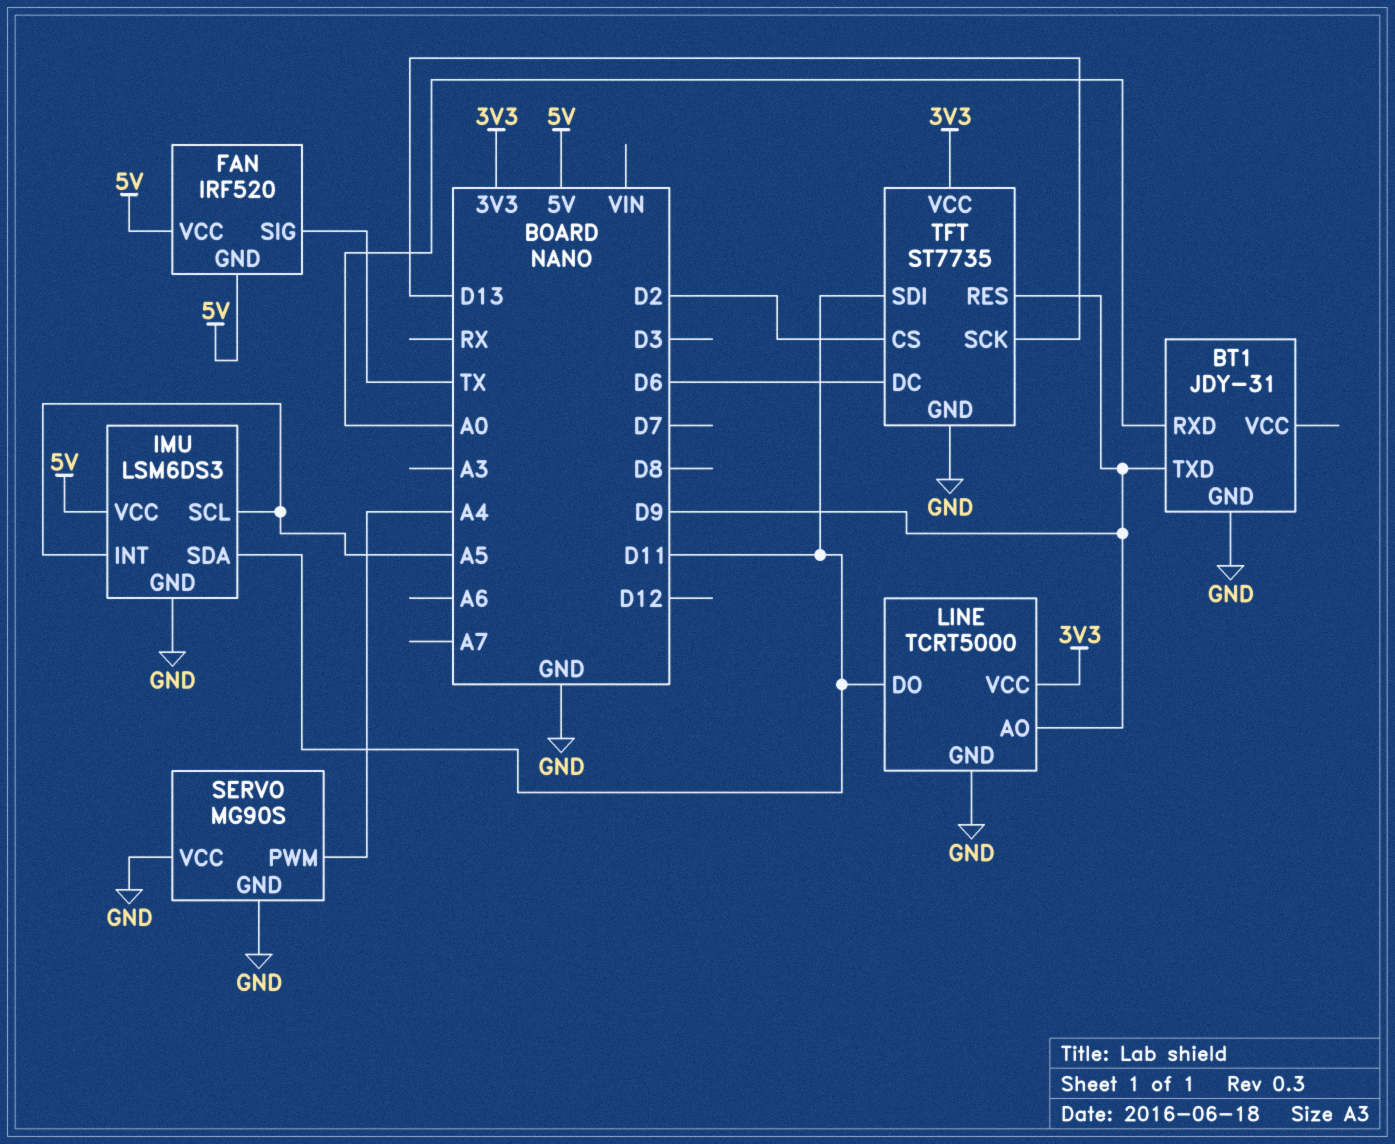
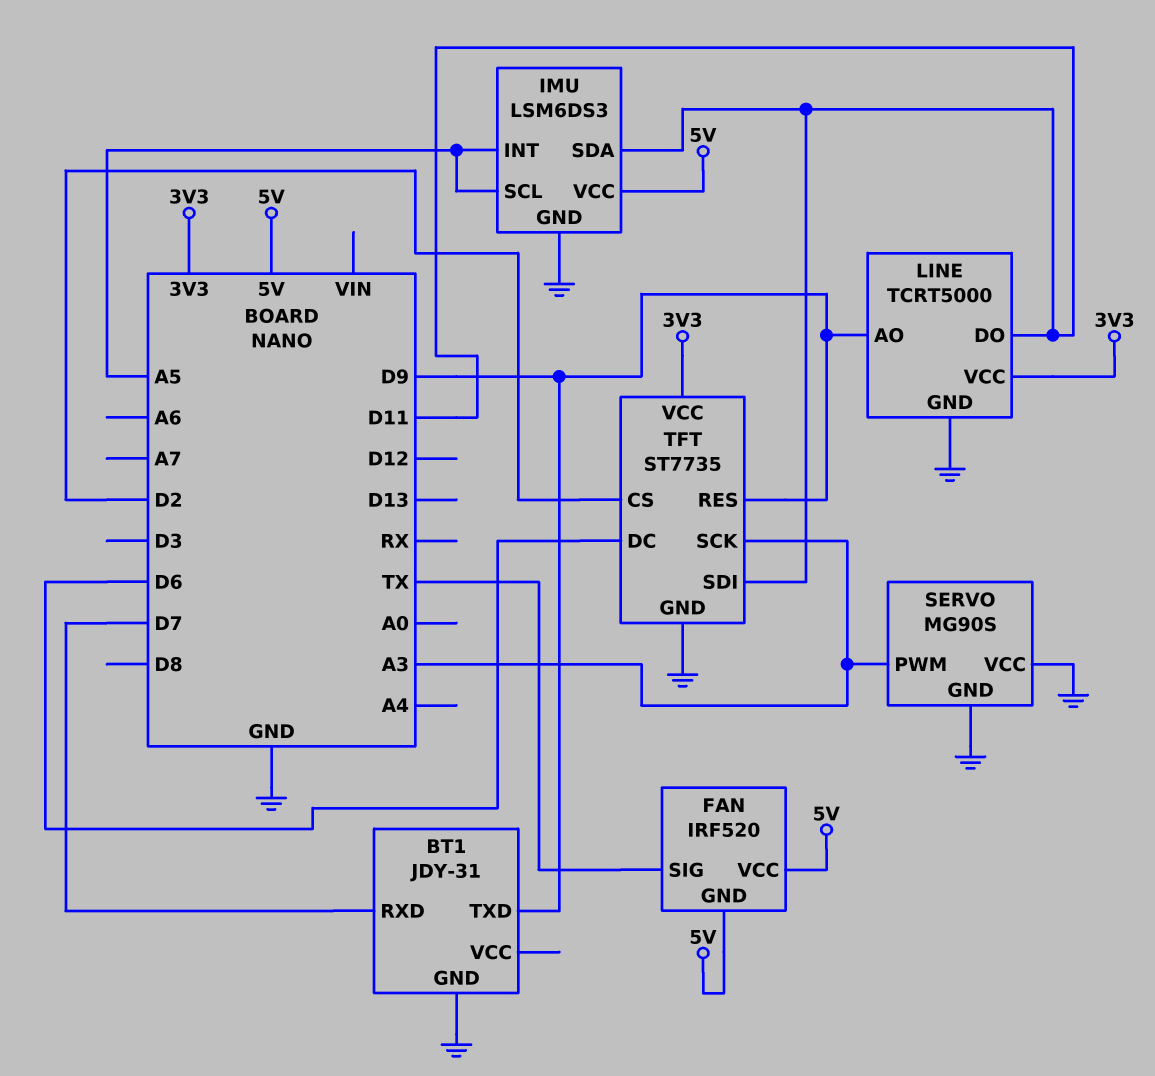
BT1 pin RXD: A0 -> D7
SERVO pin PWM: A4 -> A3
TFT pin SCK: D13 -> A3

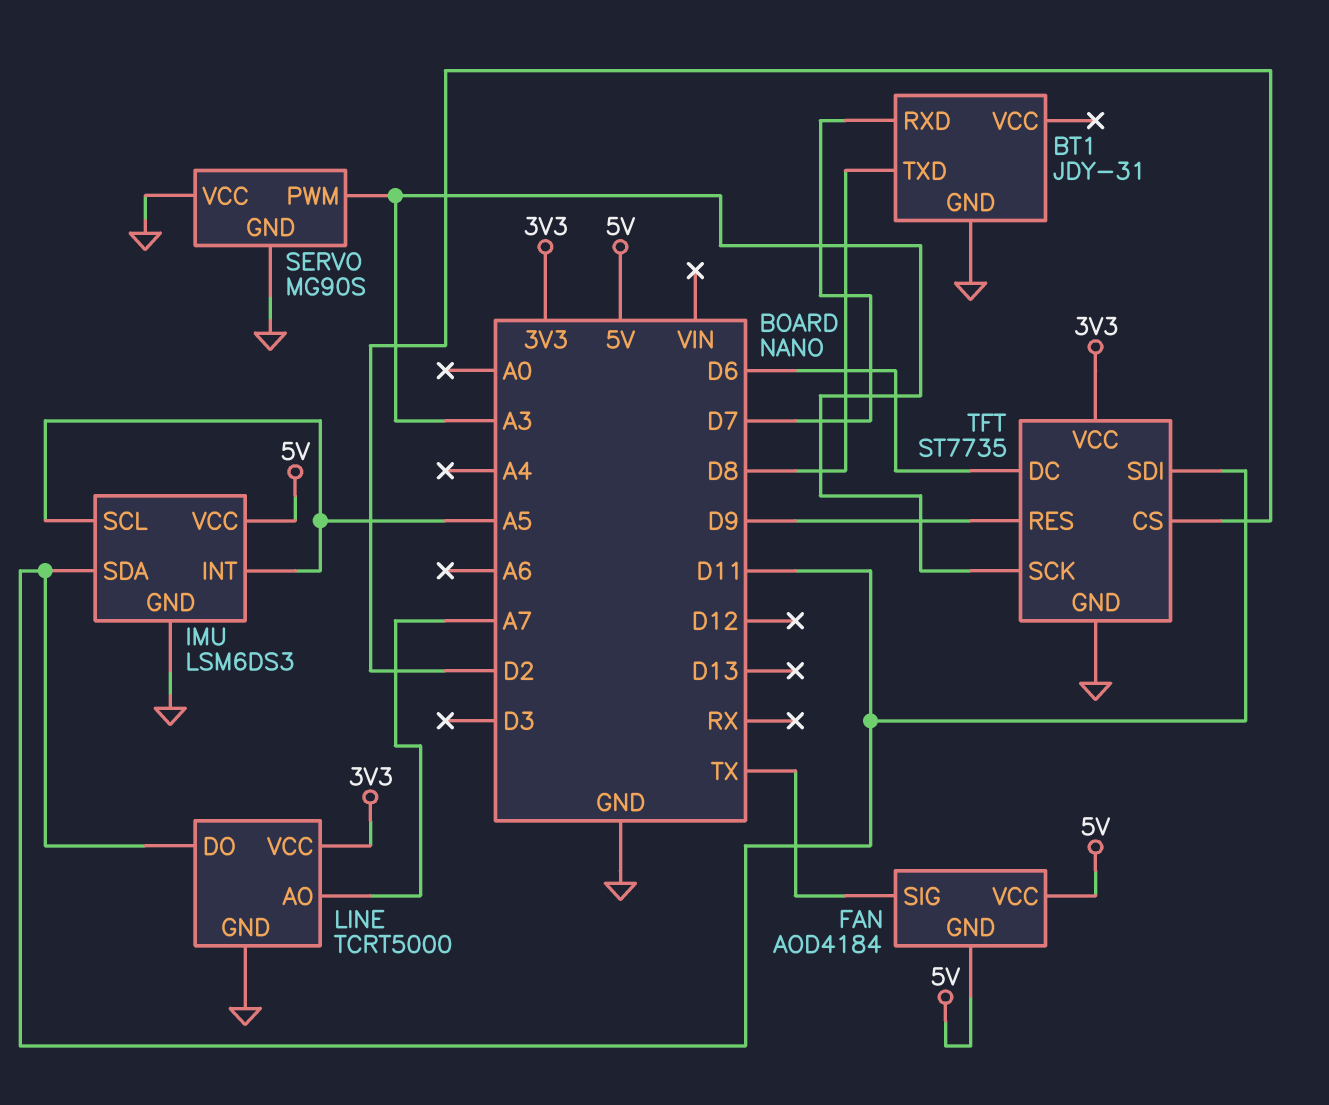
BT1 pin TXD: D9 -> D8
FAN: IRF520 -> AOD4184
LINE pin AO: D9 -> A7

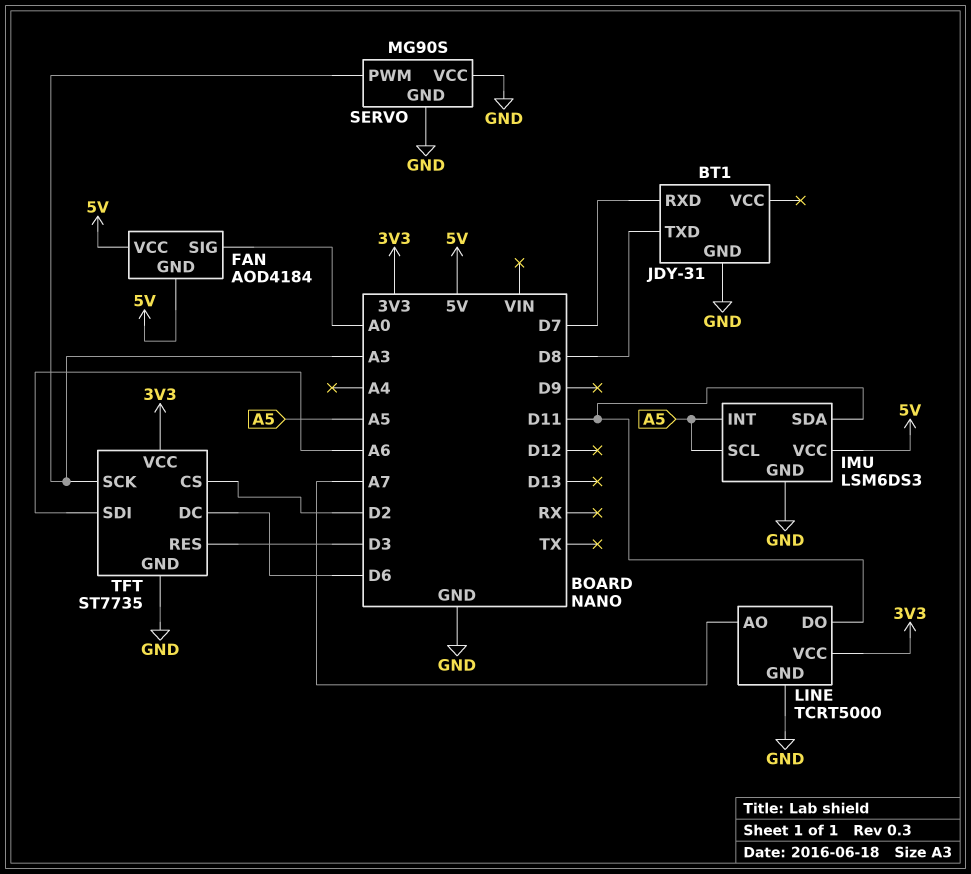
FAN pin SIG: TX -> A0
TFT pin RES: D9 -> D3
TFT pin SDI: D11 -> A6

